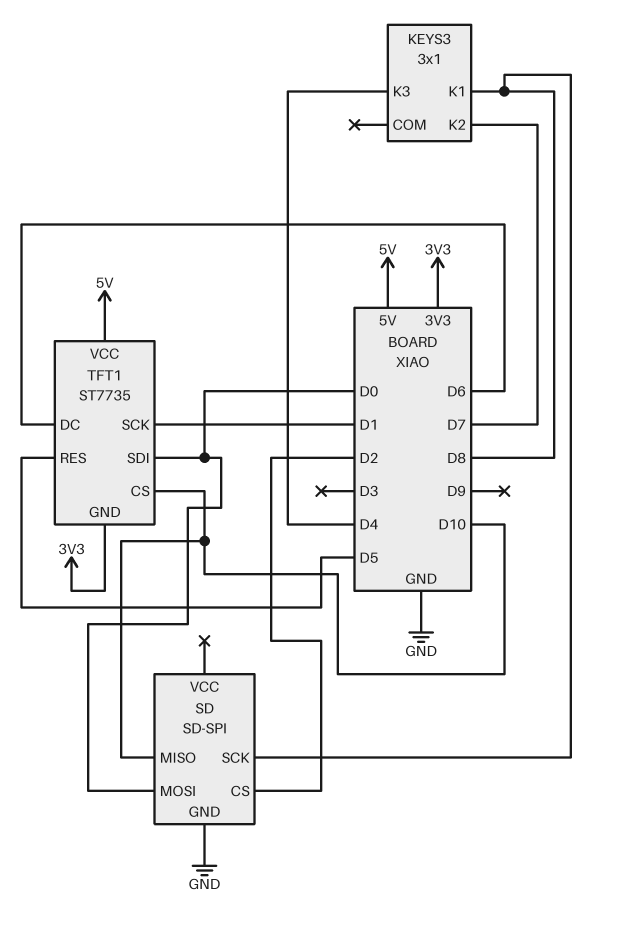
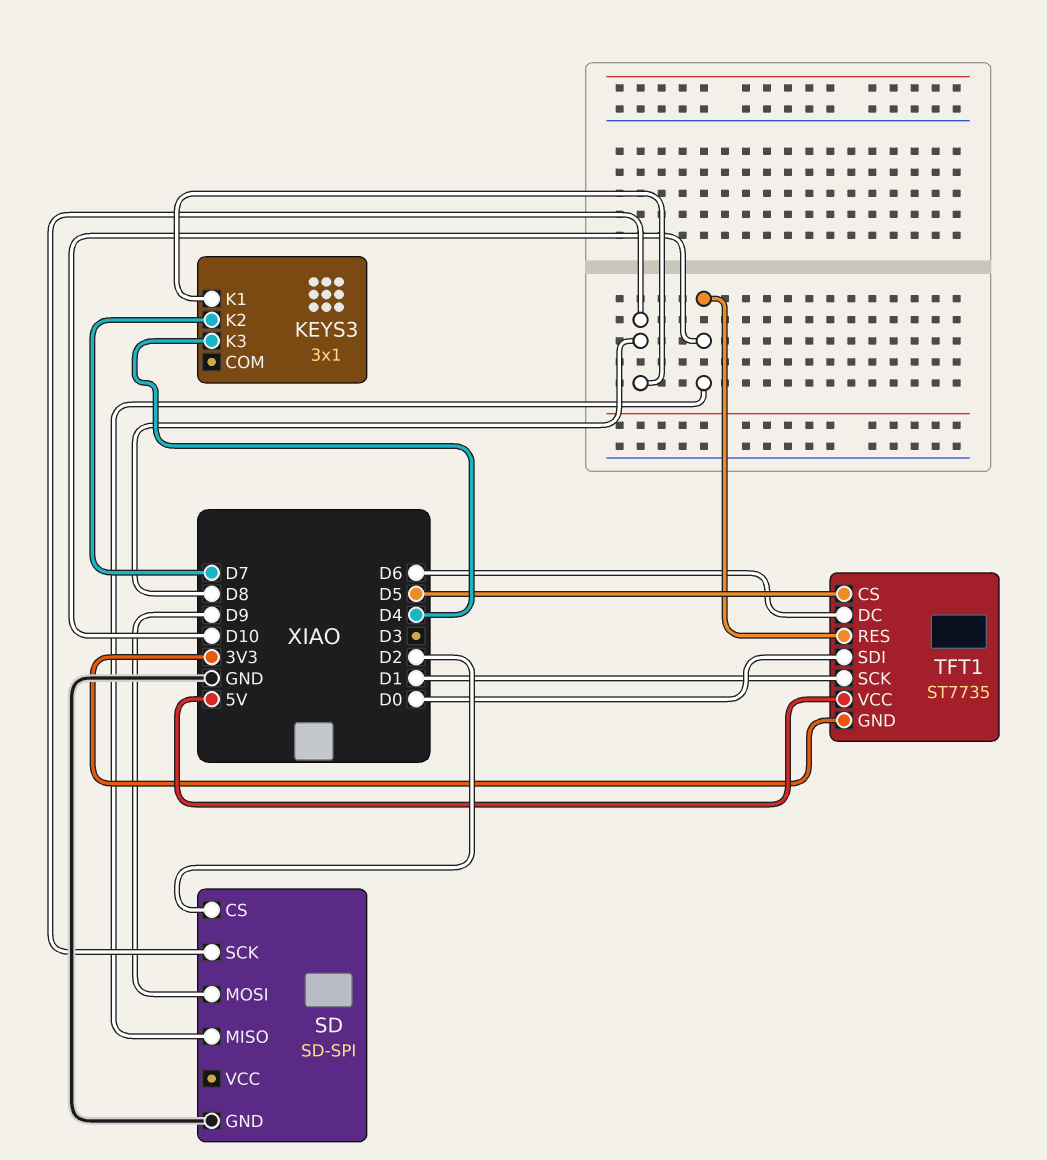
SD pin MOSI: D0 -> D9
TFT1 pin CS: D10 -> D5
TFT1 pin RES: D5 -> D10

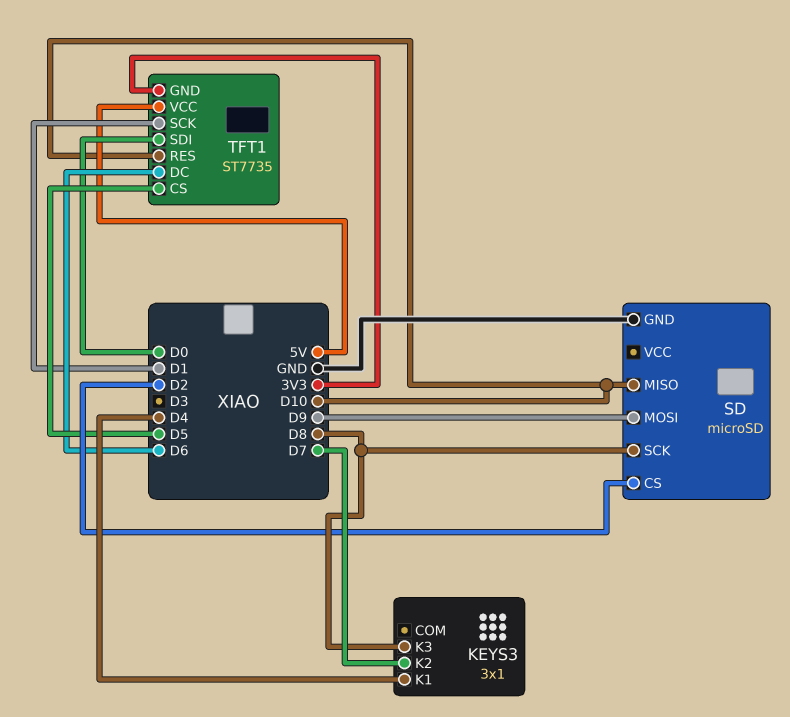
KEYS3 pin K1: D8 -> D4
KEYS3 pin K3: D4 -> D8
SD: SD-SPI -> microSD

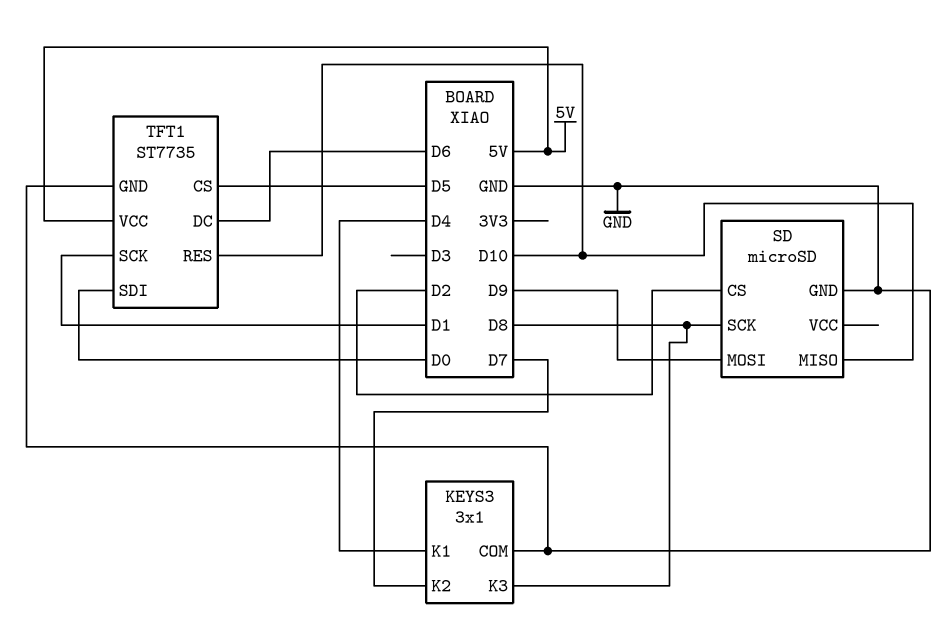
KEYS3 pin COM: none -> GND
TFT1 pin GND: 3V3 -> GND

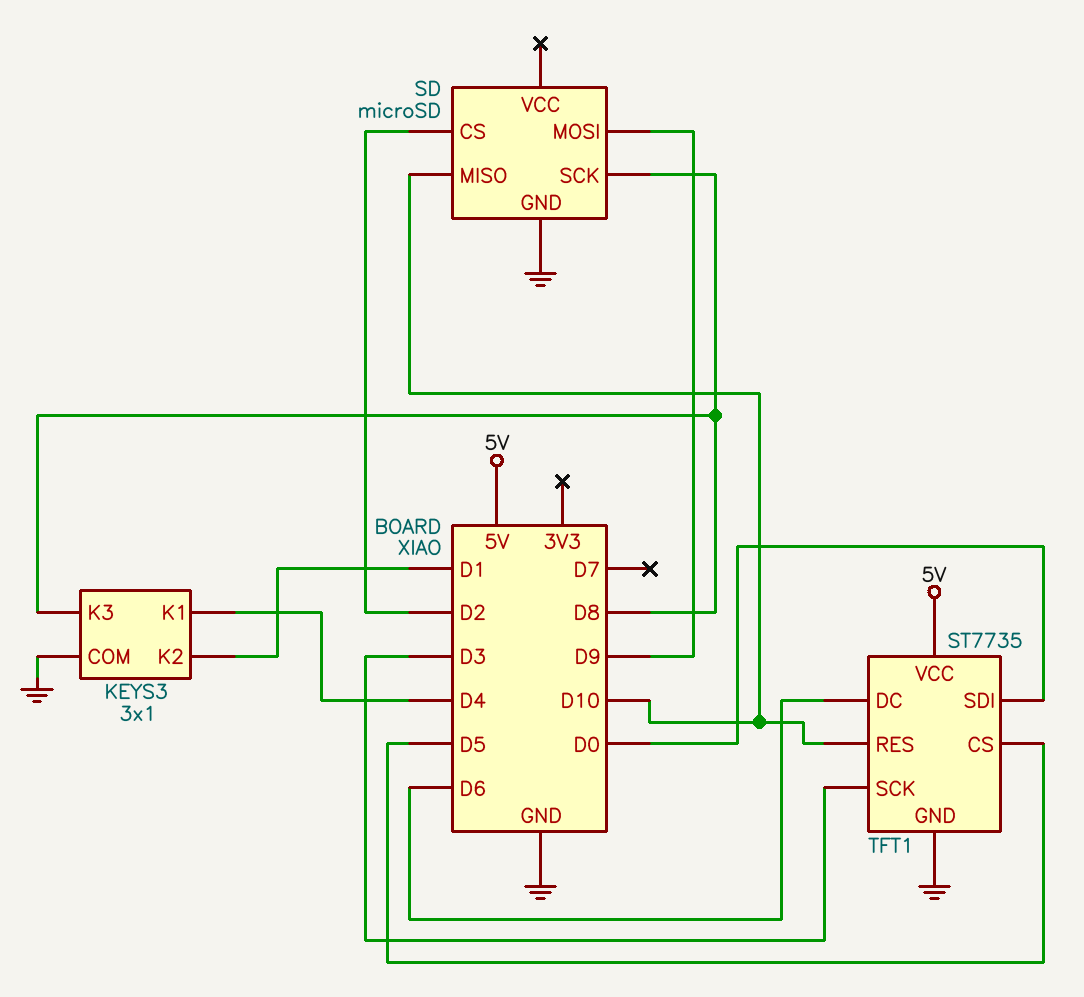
KEYS3 pin K2: D7 -> D1
TFT1 pin SCK: D1 -> D3

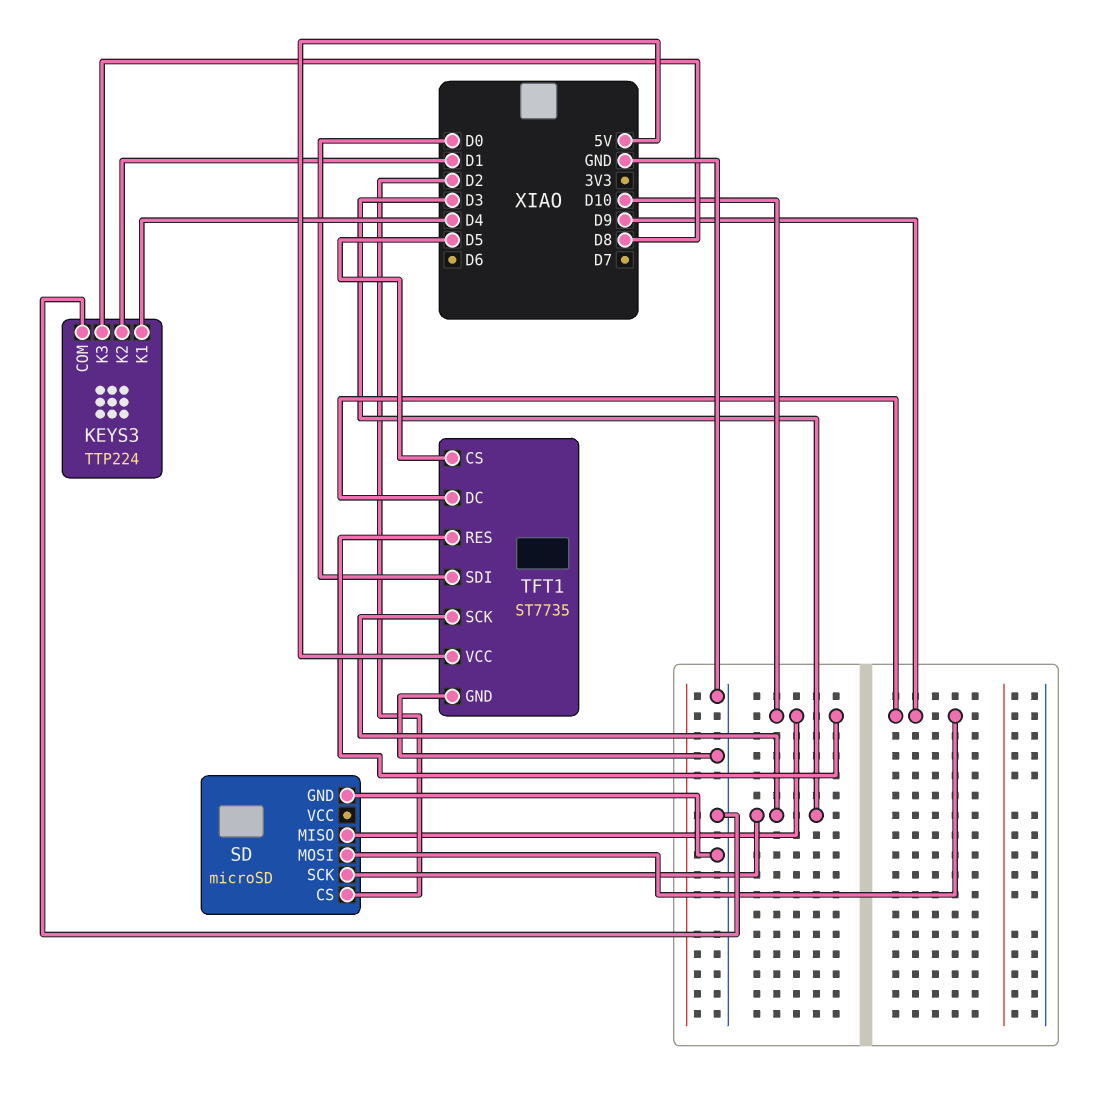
KEYS3: 3x1 -> TTP224
SD pin SCK: D8 -> D3
TFT1 pin DC: D6 -> D9

